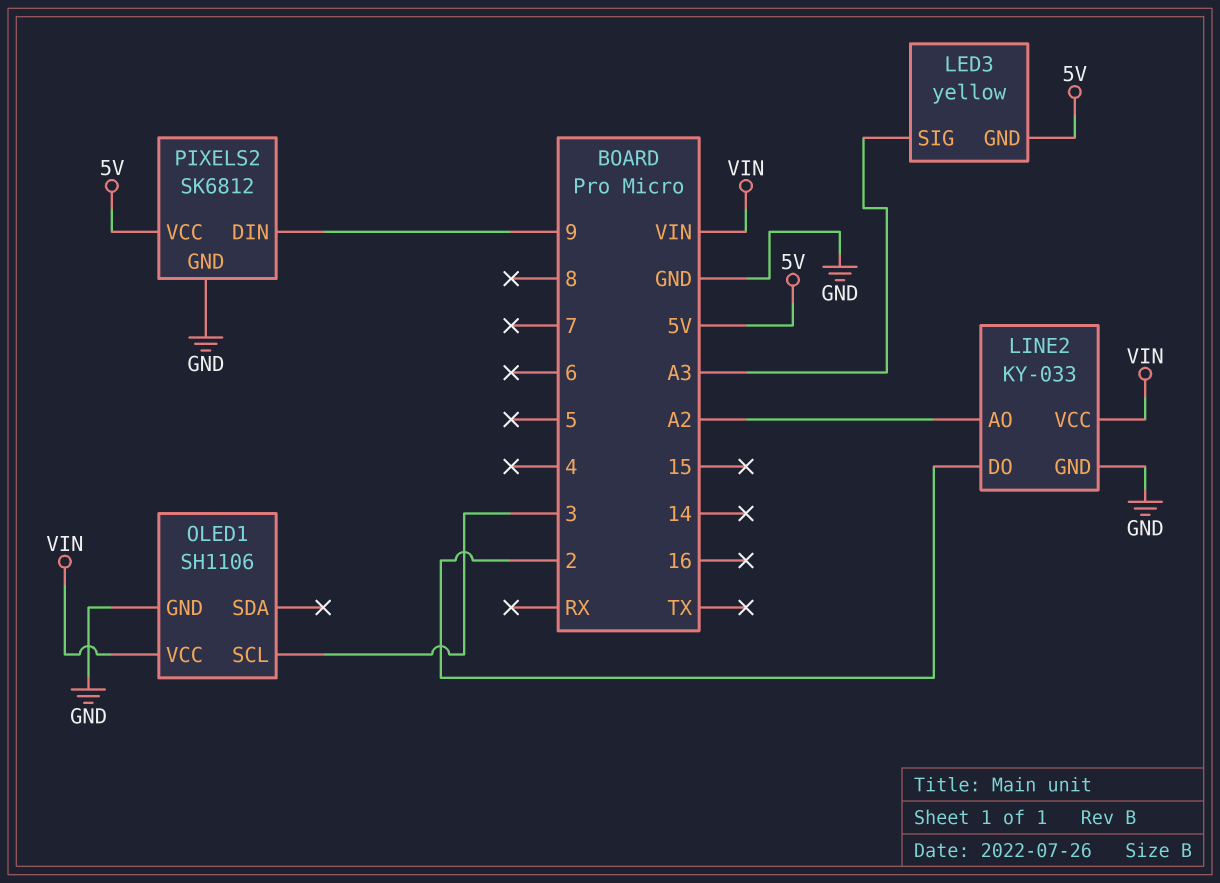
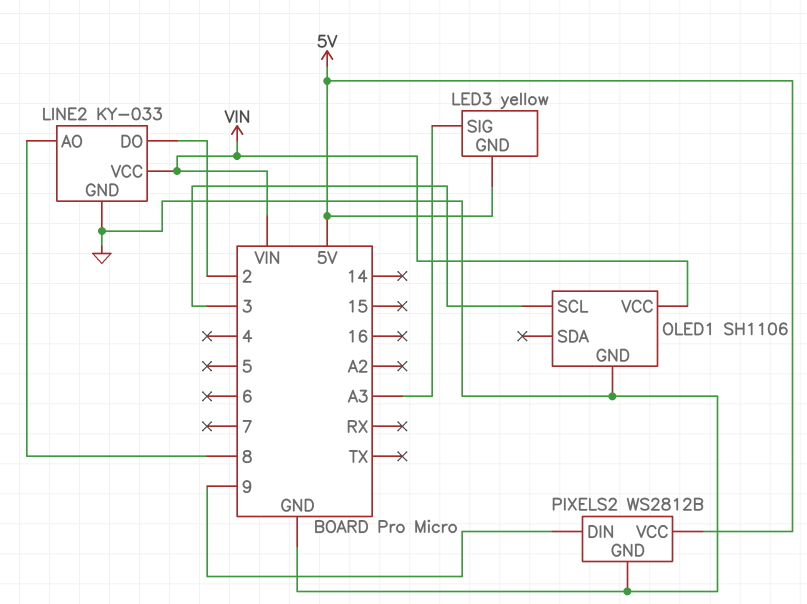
LINE2 pin AO: A2 -> 8
PIXELS2: SK6812 -> WS2812B

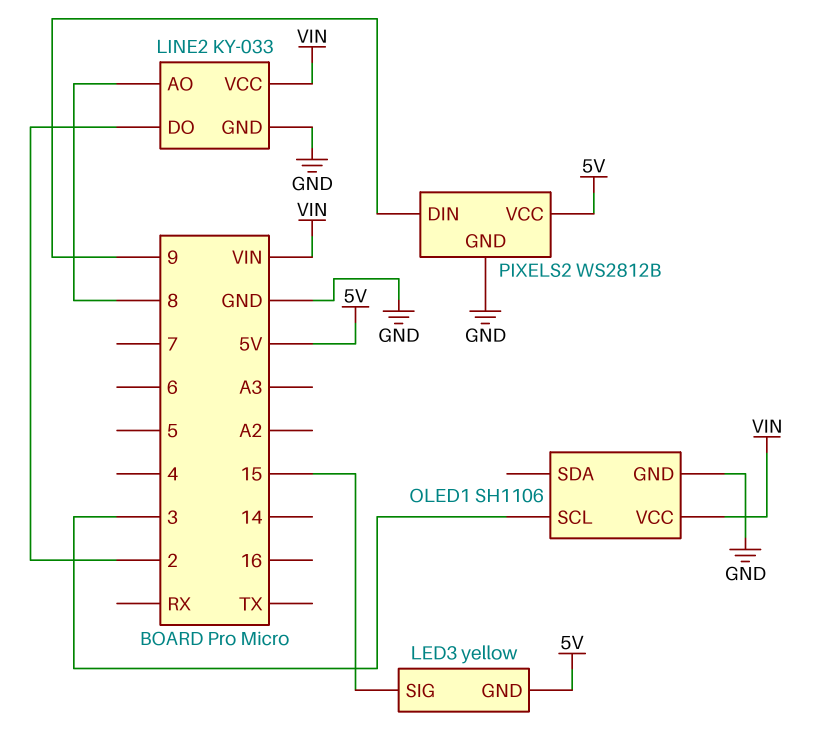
LED3 pin SIG: A3 -> 15

